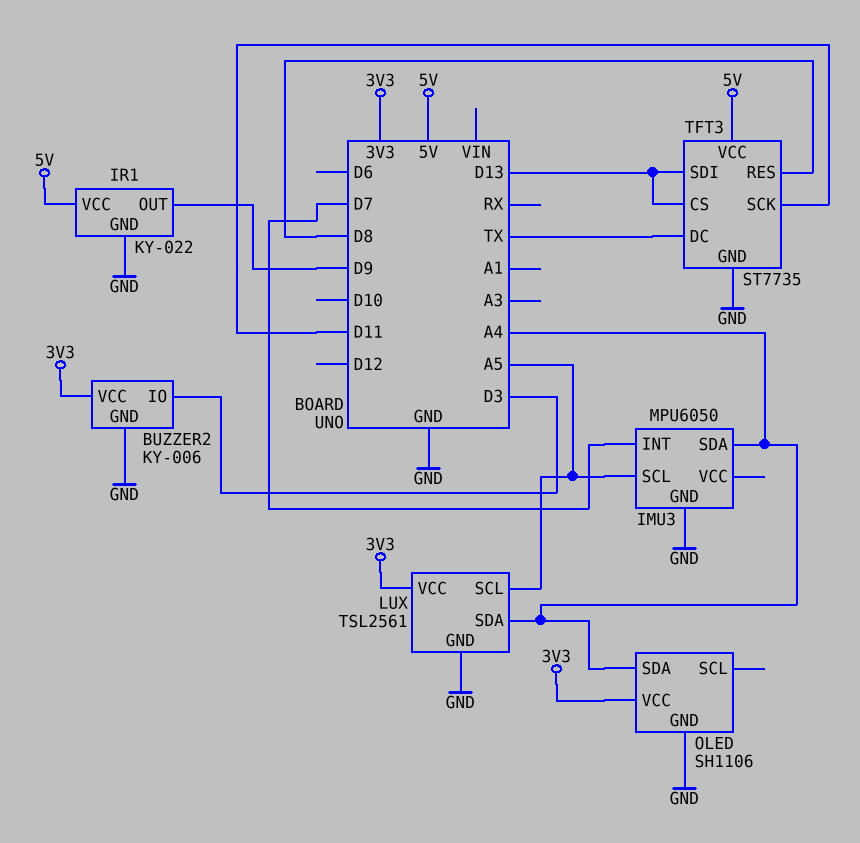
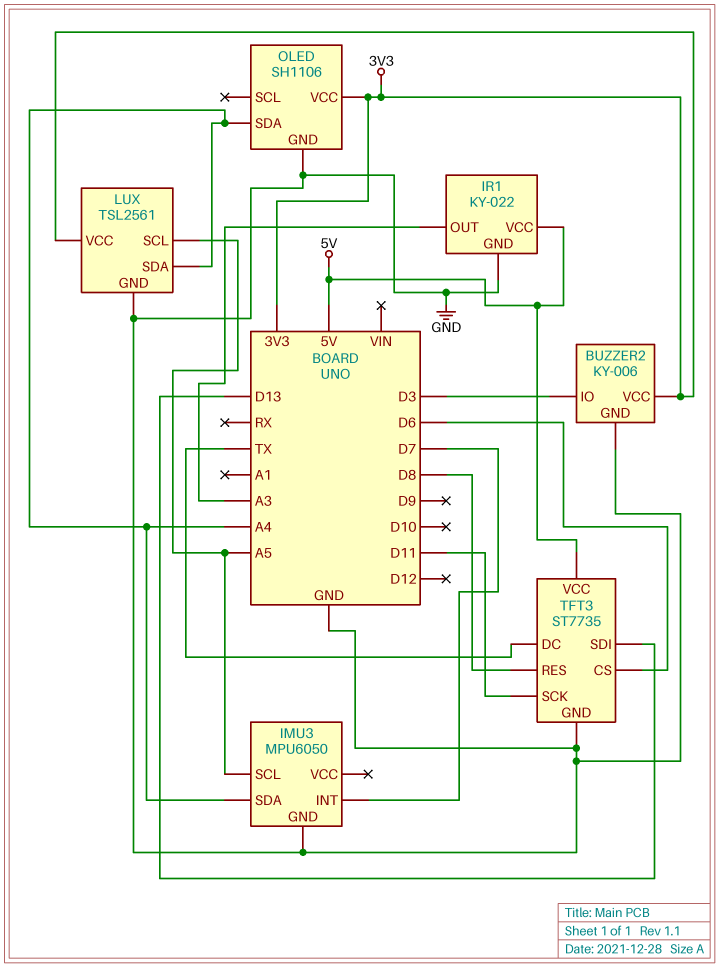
IR1 pin OUT: D9 -> A3
TFT3 pin CS: D13 -> D6

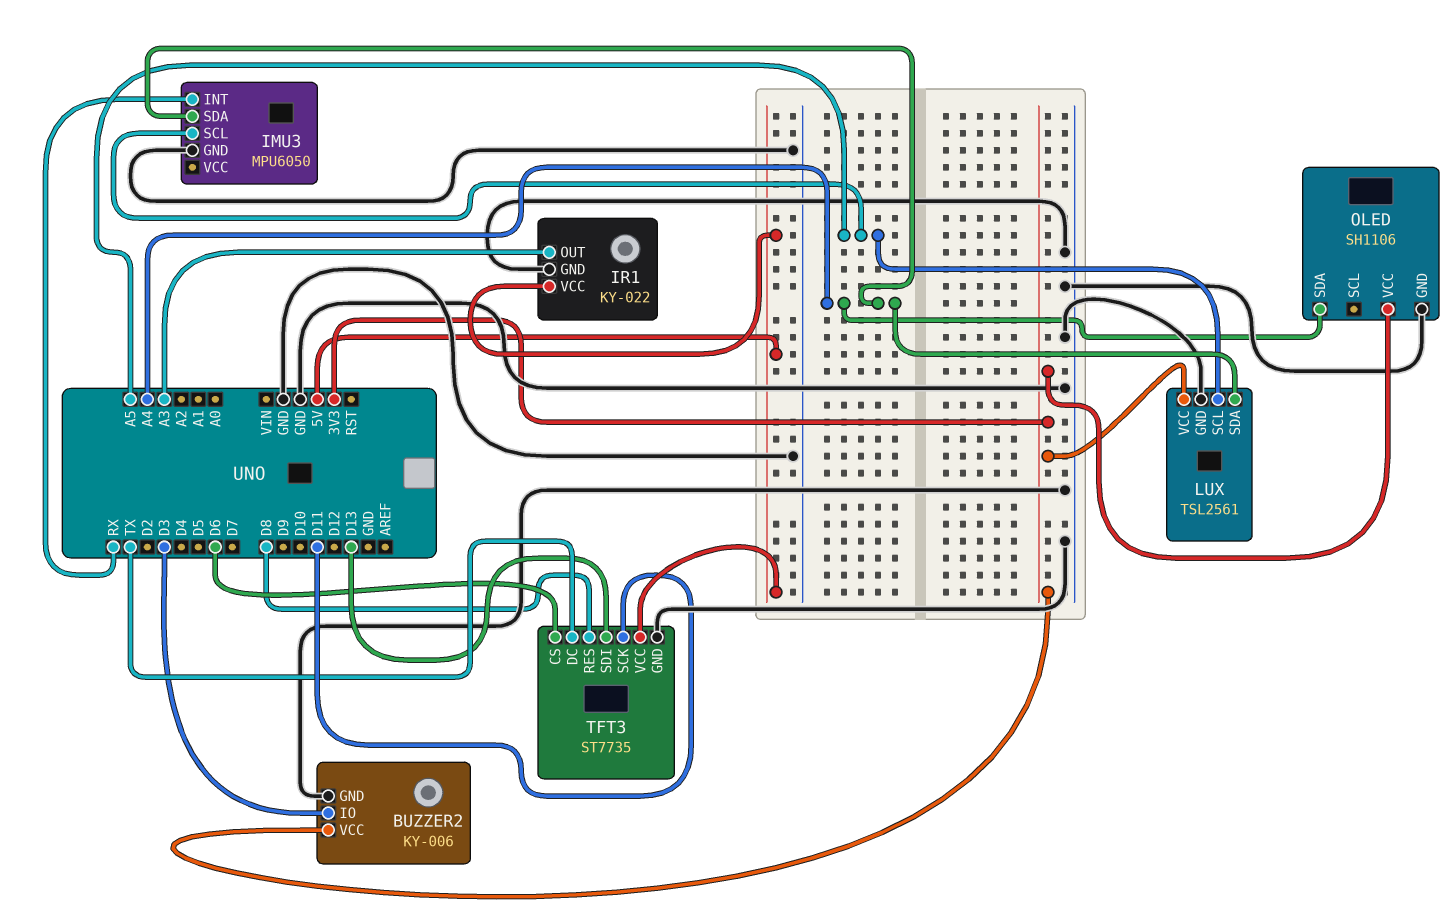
IMU3 pin INT: D7 -> RX

